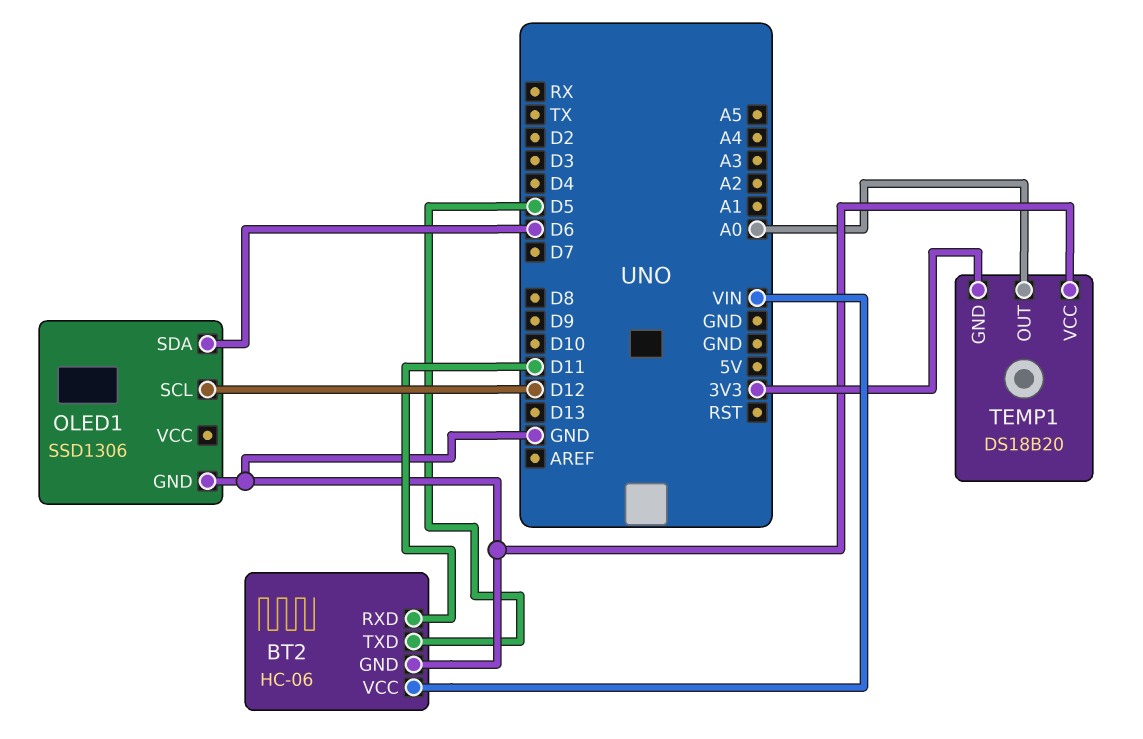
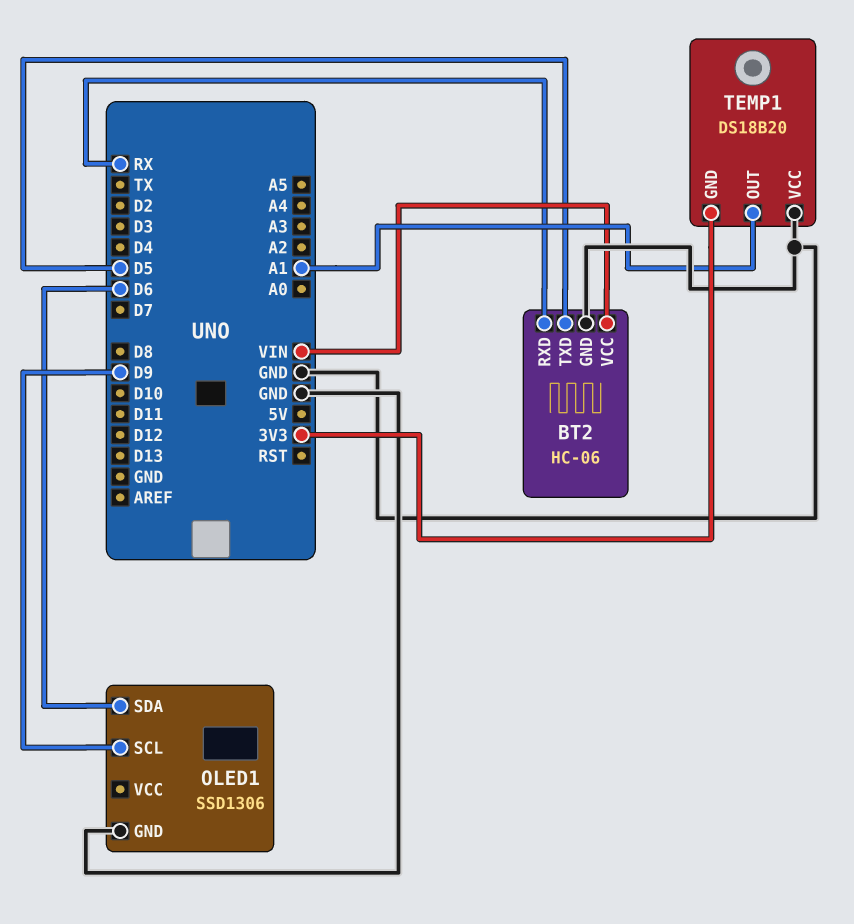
BT2 pin RXD: D11 -> RX
OLED1 pin SCL: D12 -> D9
TEMP1 pin OUT: A0 -> A1

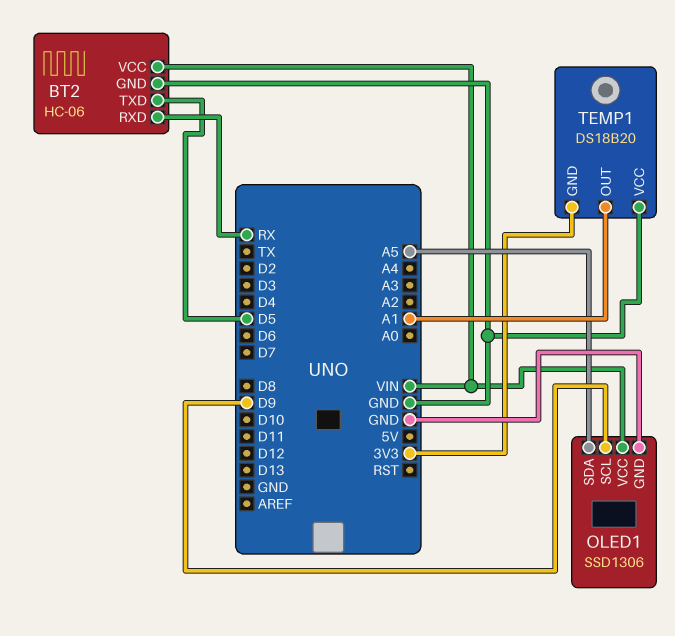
OLED1 pin SDA: D6 -> A5
OLED1 pin VCC: none -> VIN

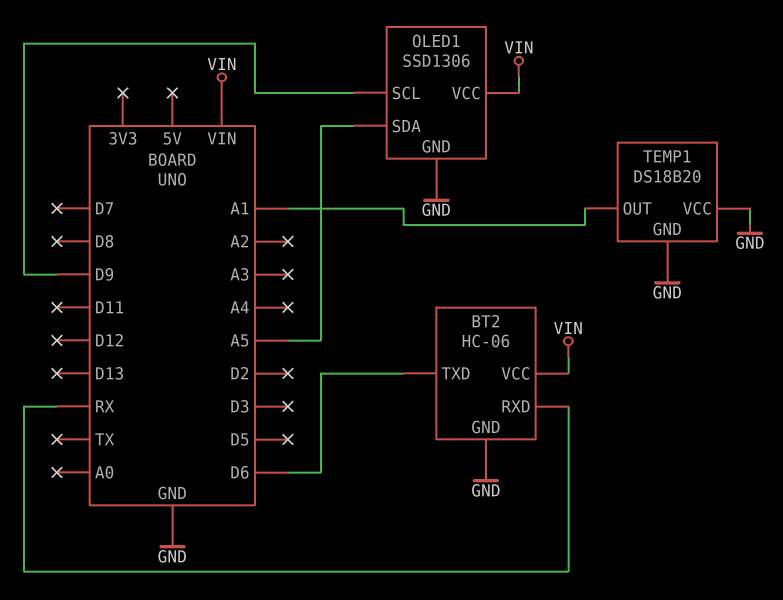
BT2 pin TXD: D5 -> D6
TEMP1 pin GND: 3V3 -> GND

